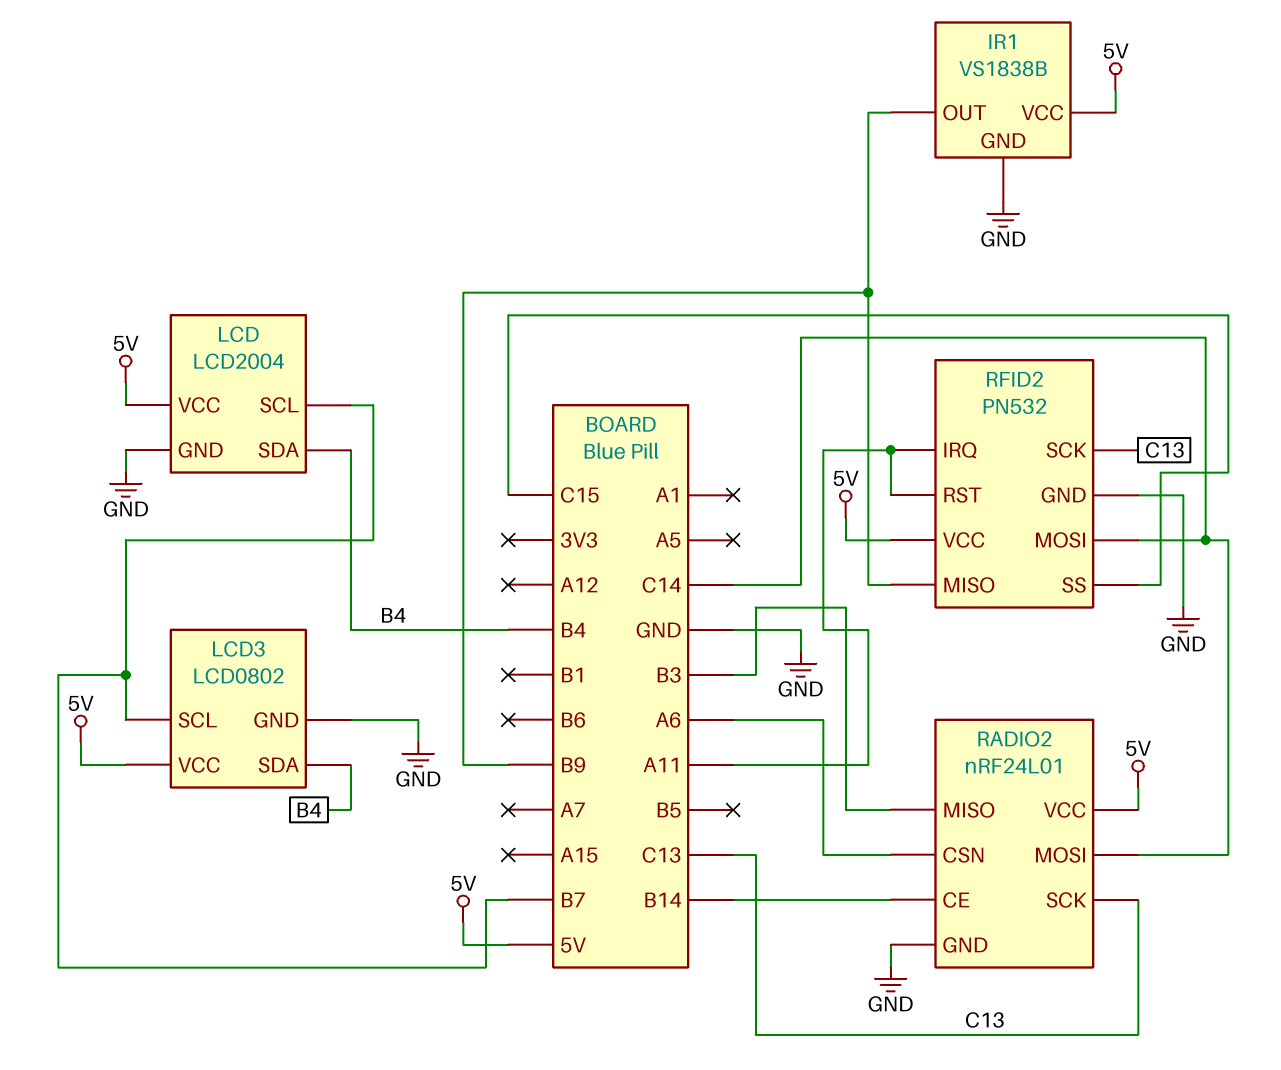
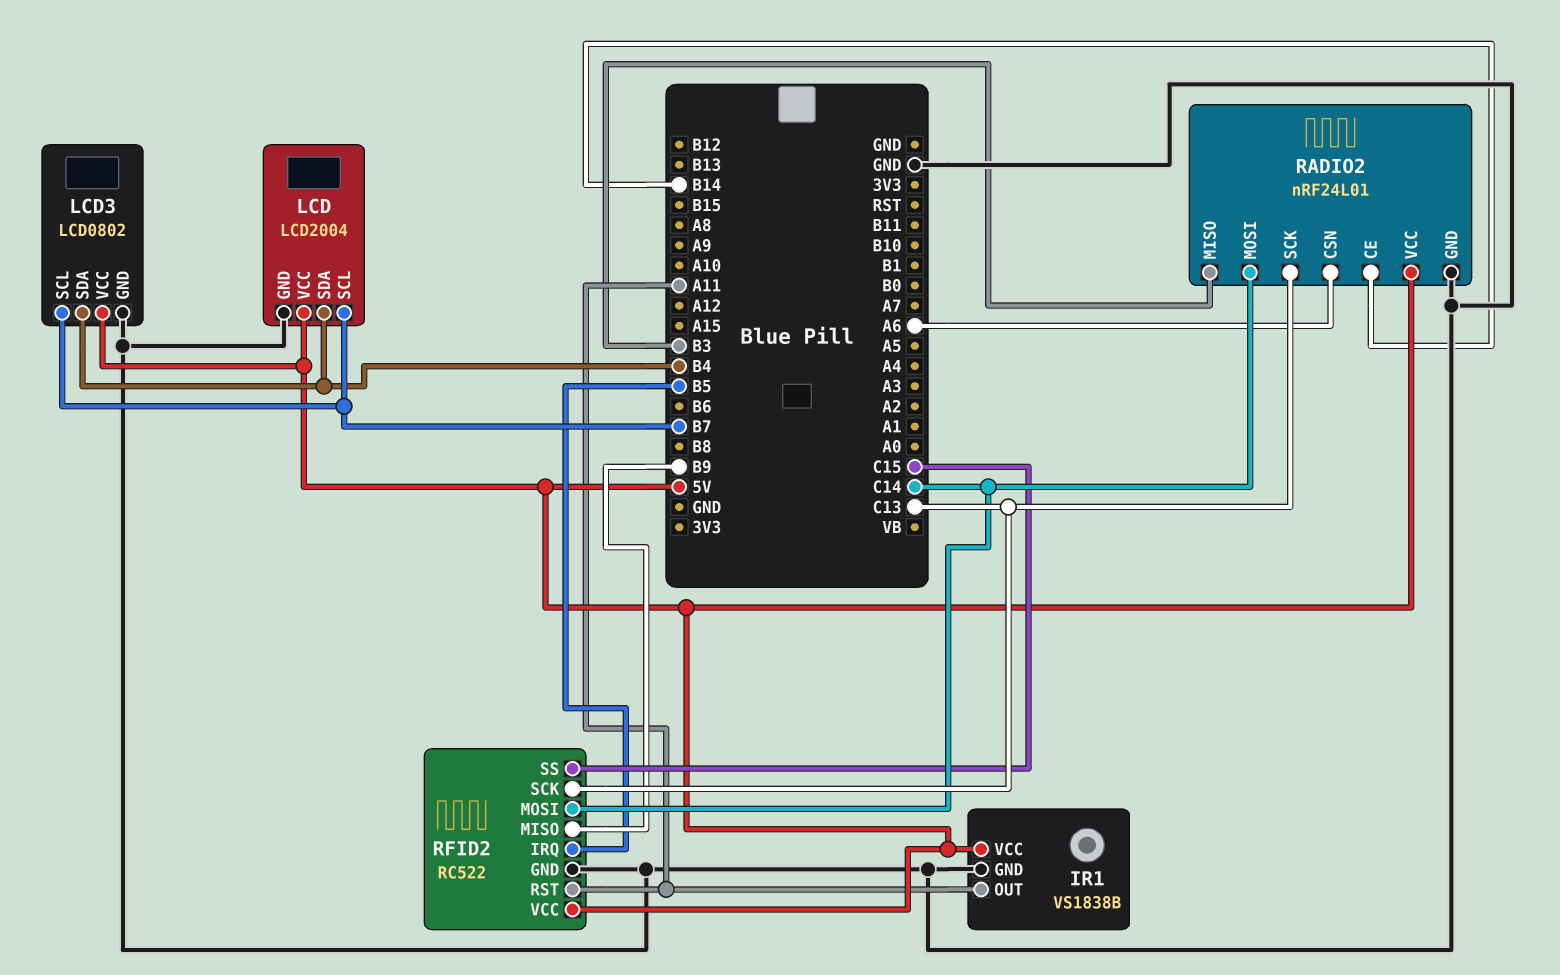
IR1 pin OUT: B9 -> A11
RFID2: PN532 -> RC522
RFID2 pin IRQ: A11 -> B5

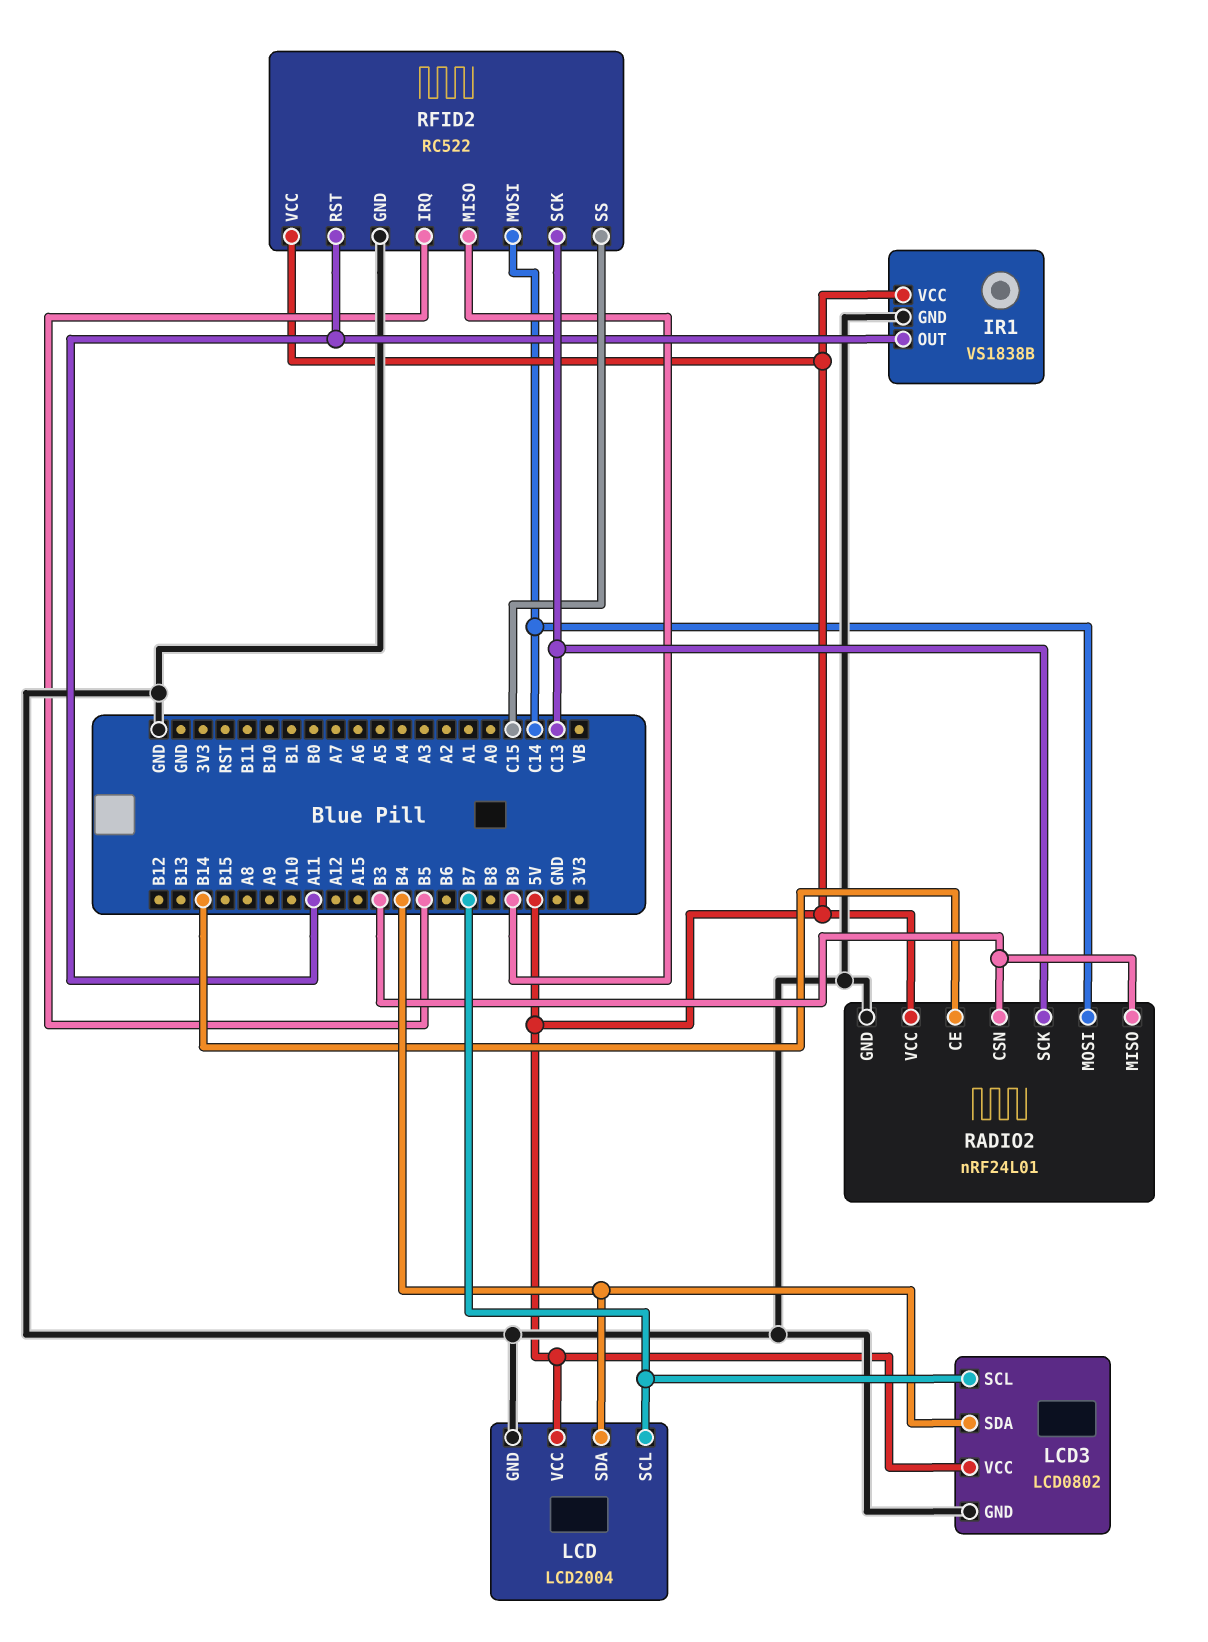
RADIO2 pin CSN: A6 -> B3

